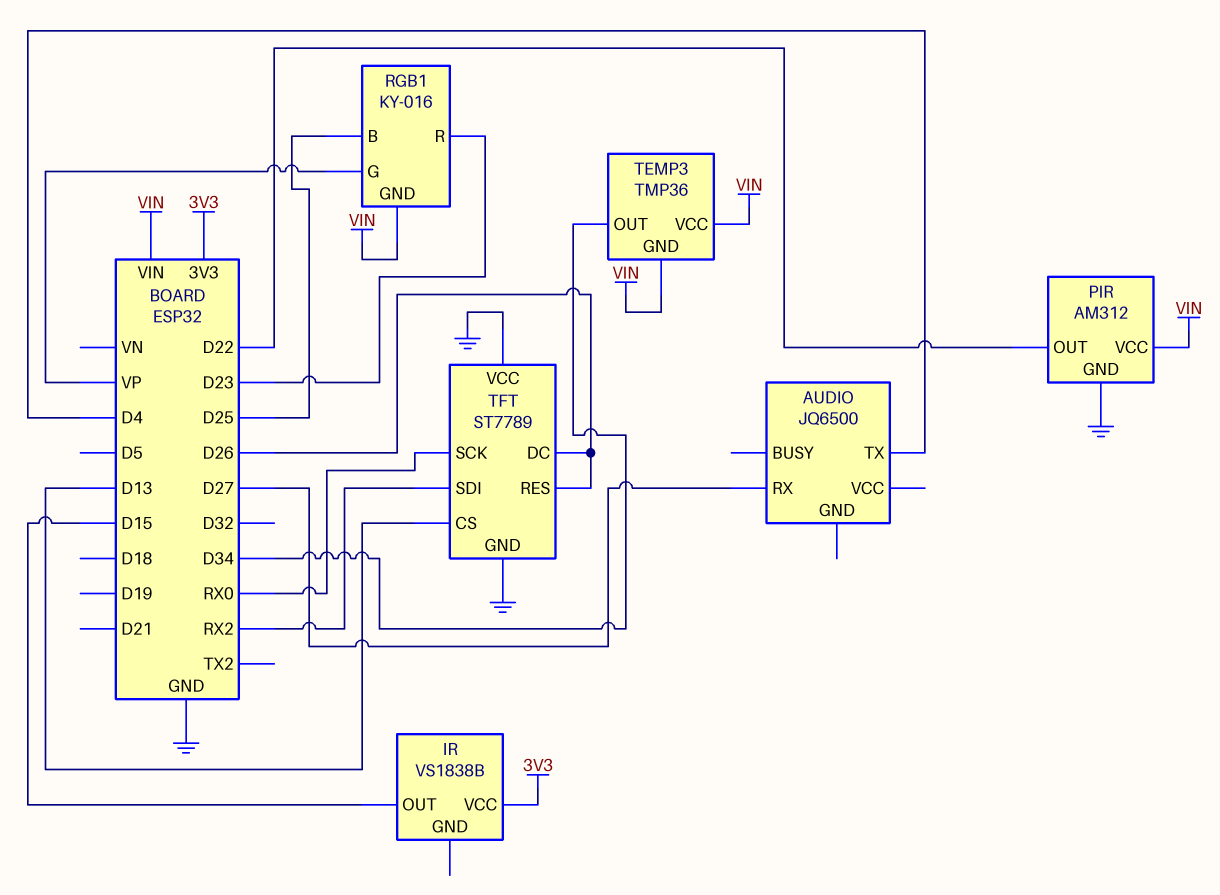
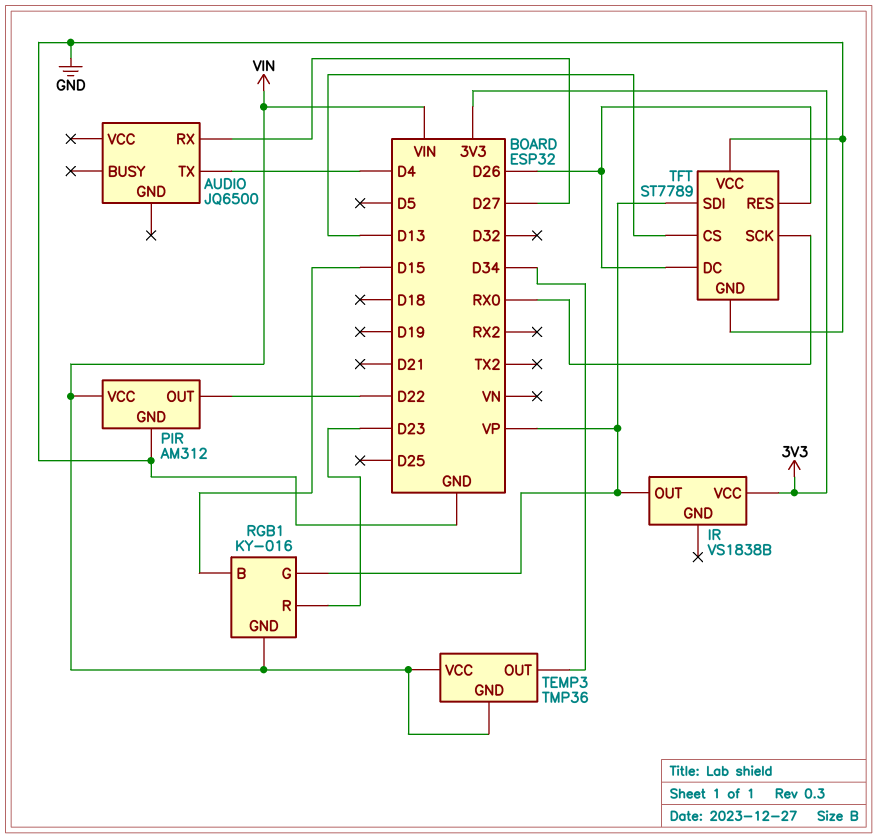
IR pin OUT: D15 -> VP
RGB1 pin B: D25 -> D15
TFT pin SDI: RX2 -> VP

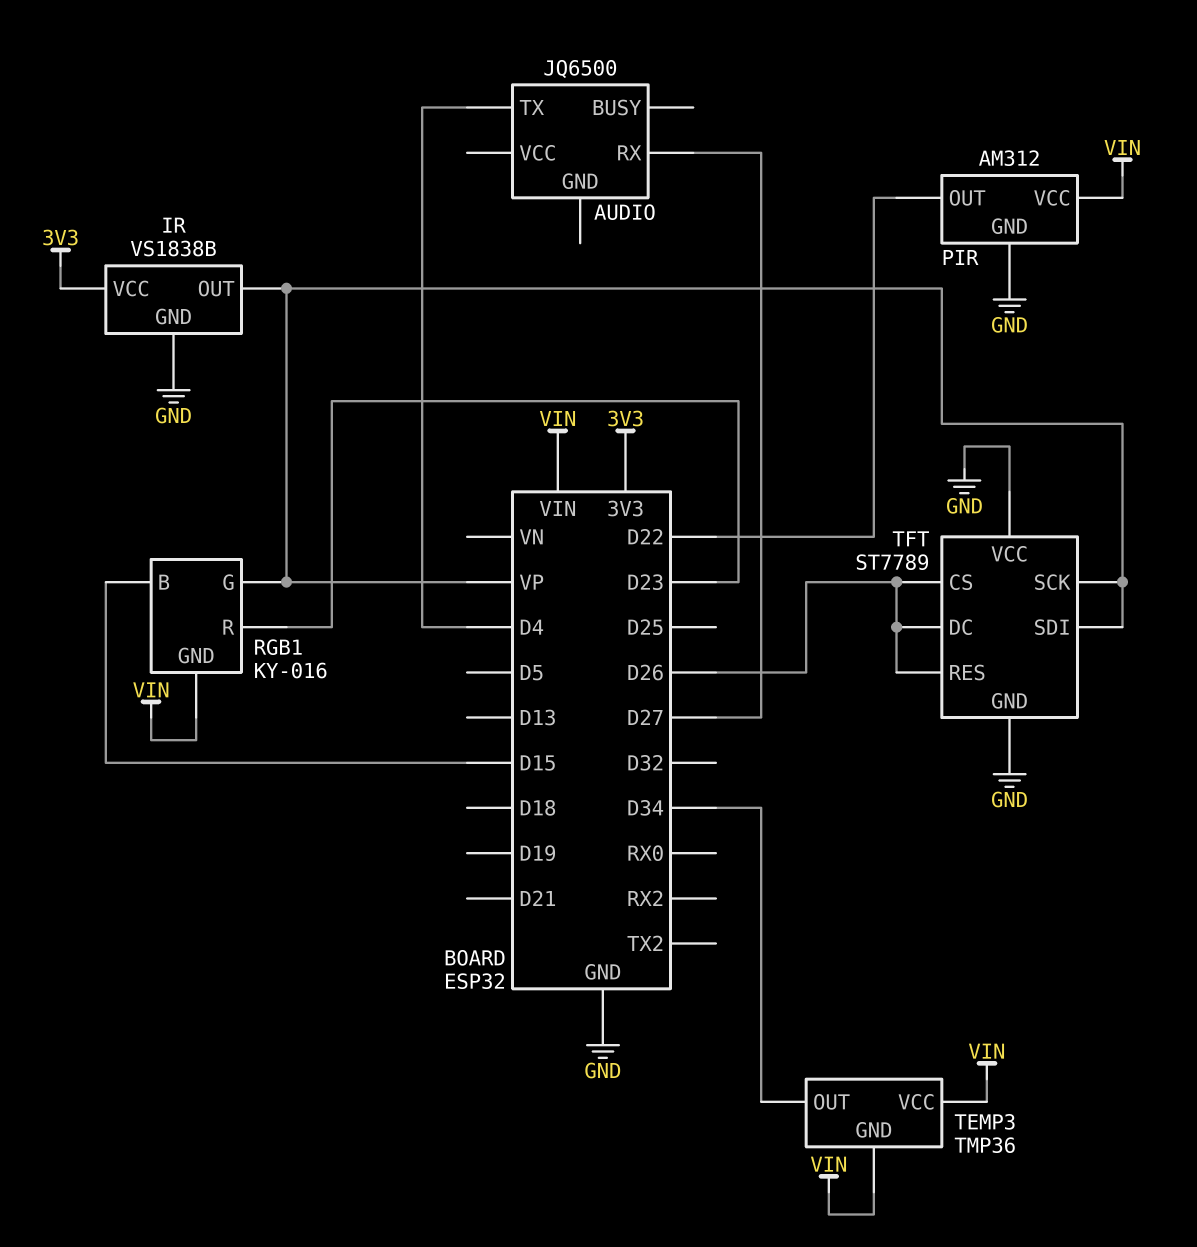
IR pin GND: none -> GND
TFT pin CS: D13 -> D26
TFT pin SCK: RX0 -> VP

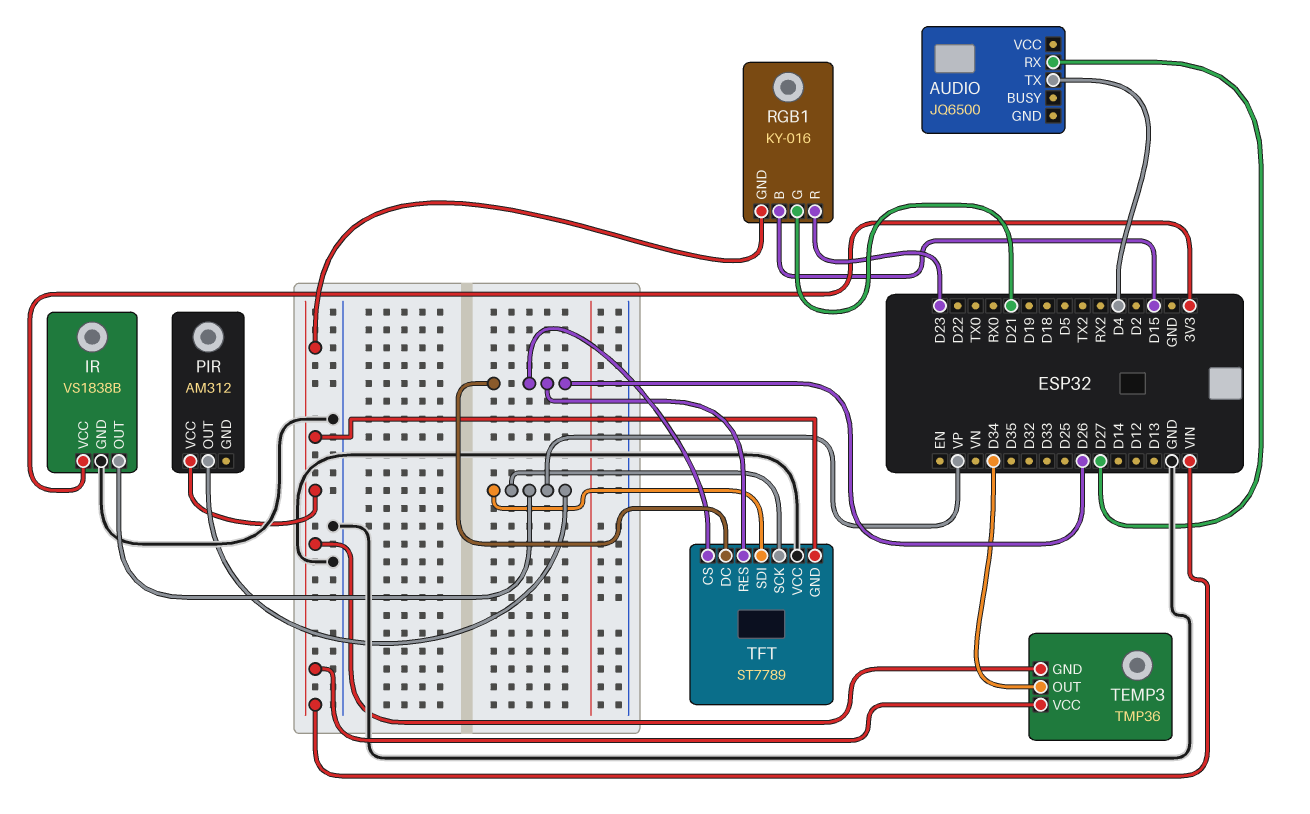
PIR pin GND: GND -> none
PIR pin OUT: D22 -> VP
RGB1 pin G: VP -> D21
TFT pin GND: GND -> VIN

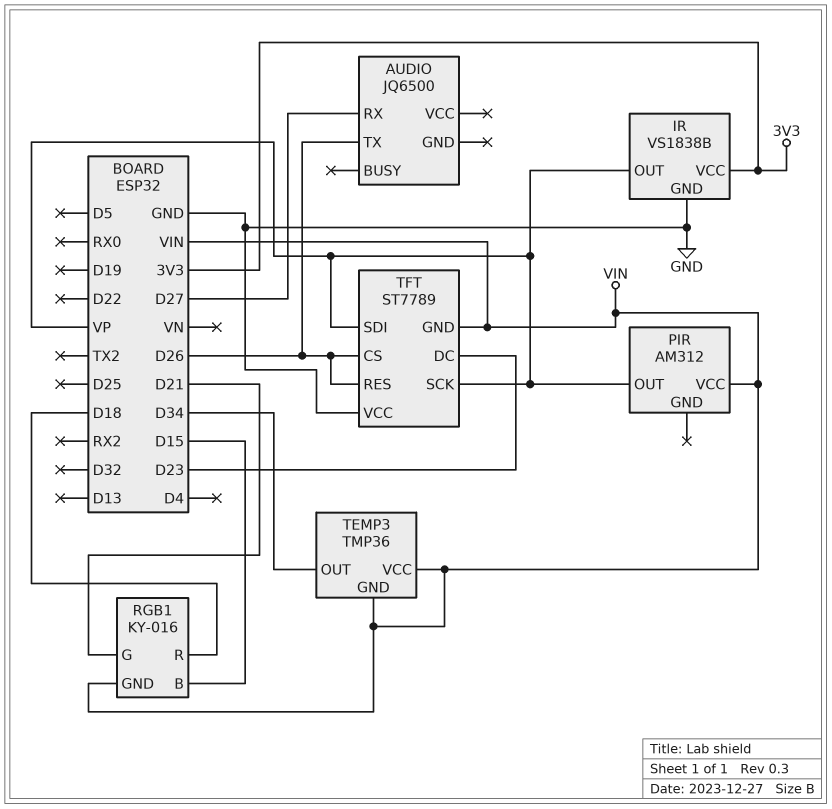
AUDIO pin TX: D4 -> D26
RGB1 pin R: D23 -> D18
TFT pin DC: D26 -> D23

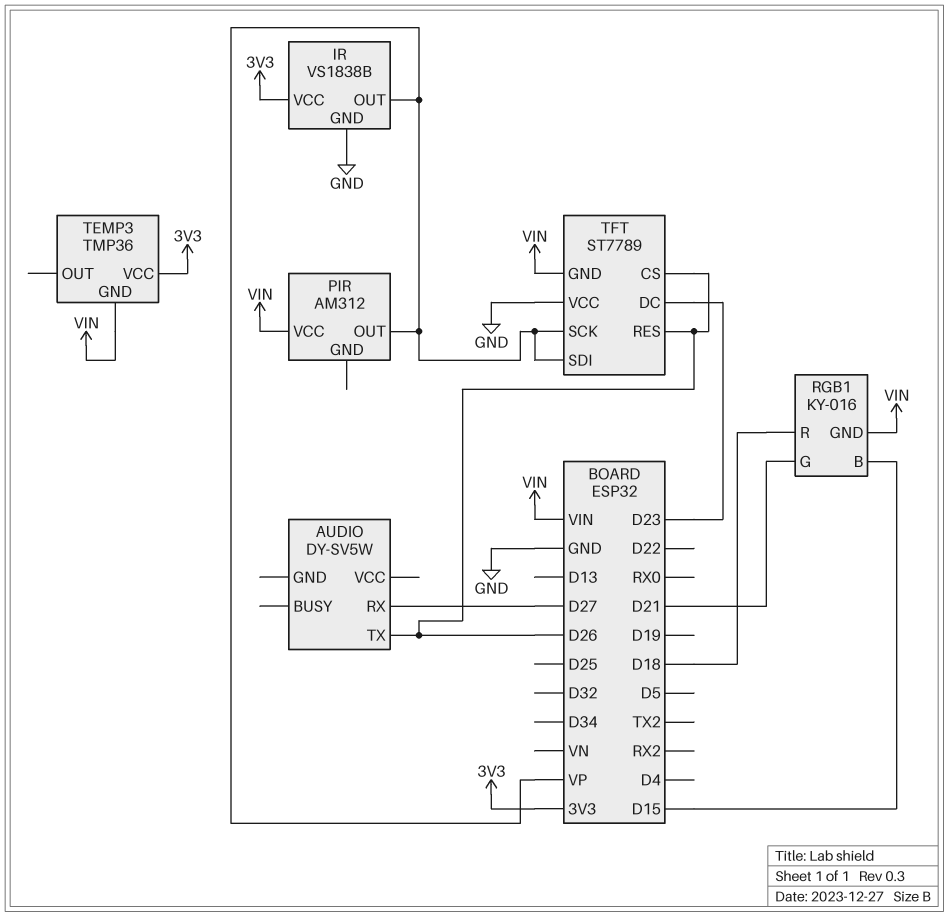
AUDIO: JQ6500 -> DY-SV5W
TEMP3 pin OUT: D34 -> none
TEMP3 pin VCC: VIN -> 3V3

